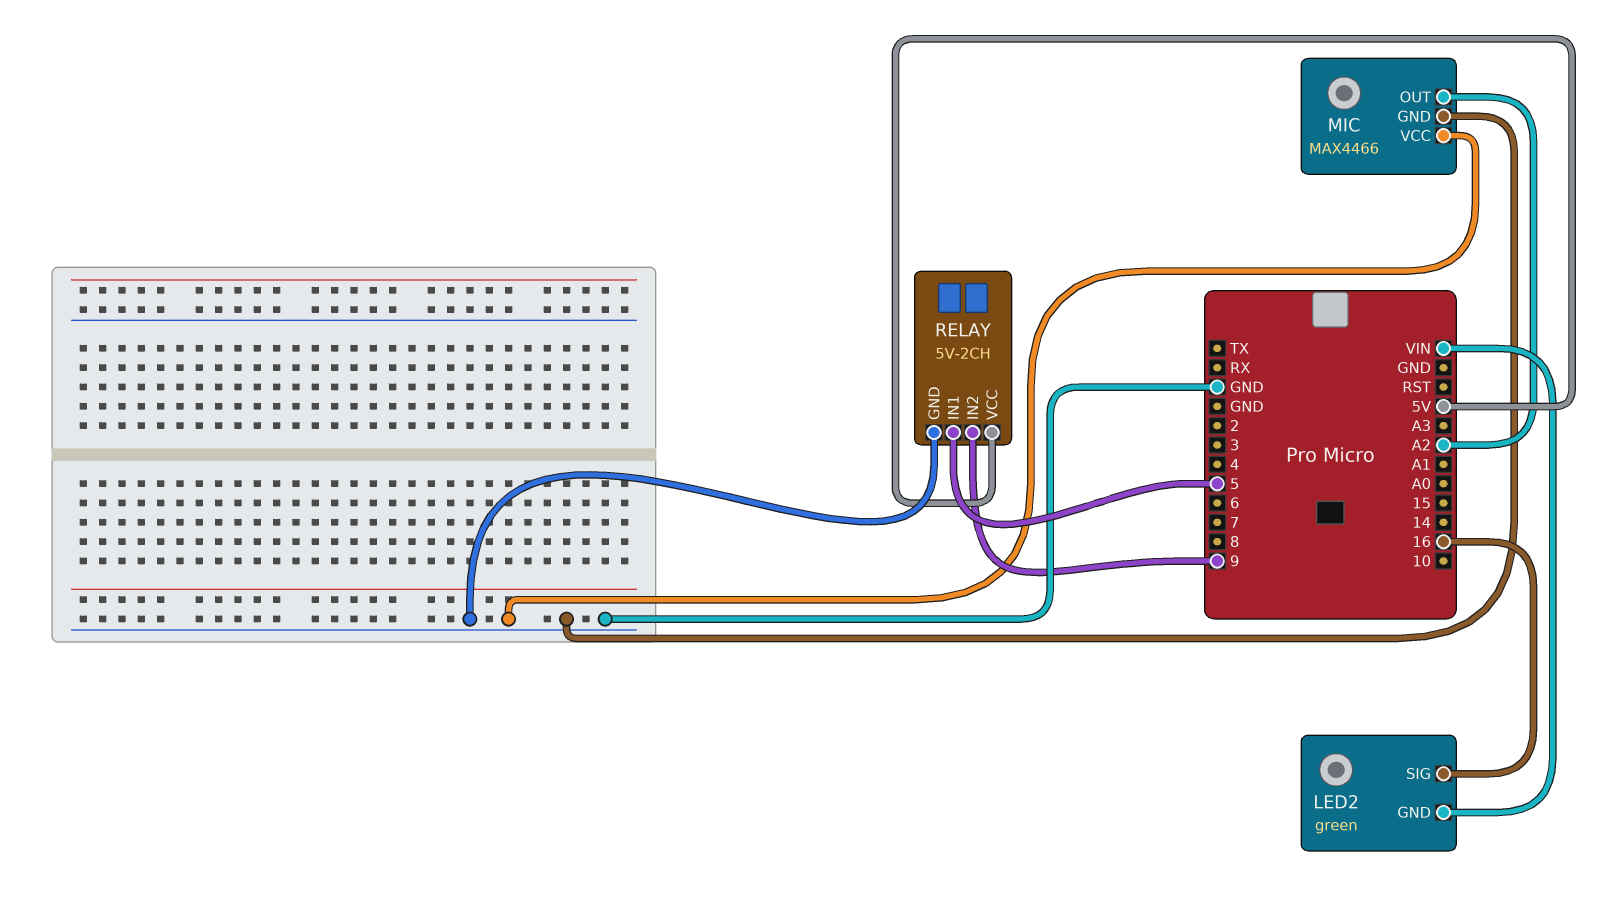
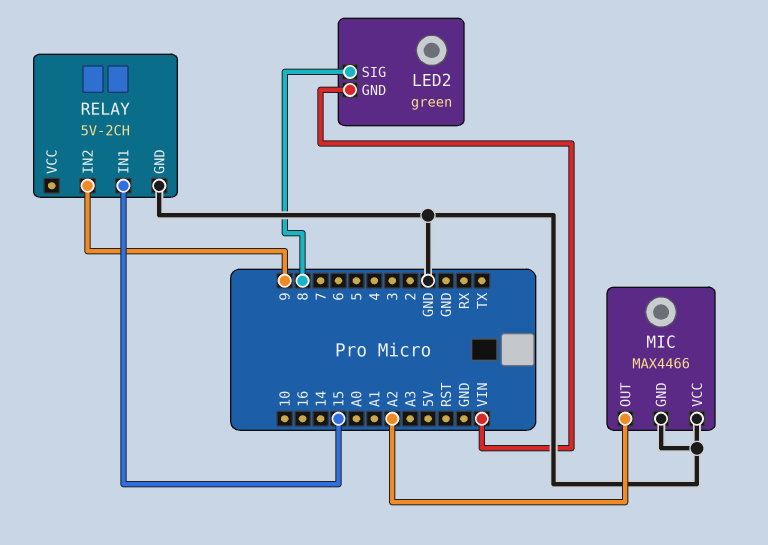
LED2 pin SIG: 16 -> 8
RELAY pin IN1: 5 -> 15
RELAY pin VCC: 5V -> none

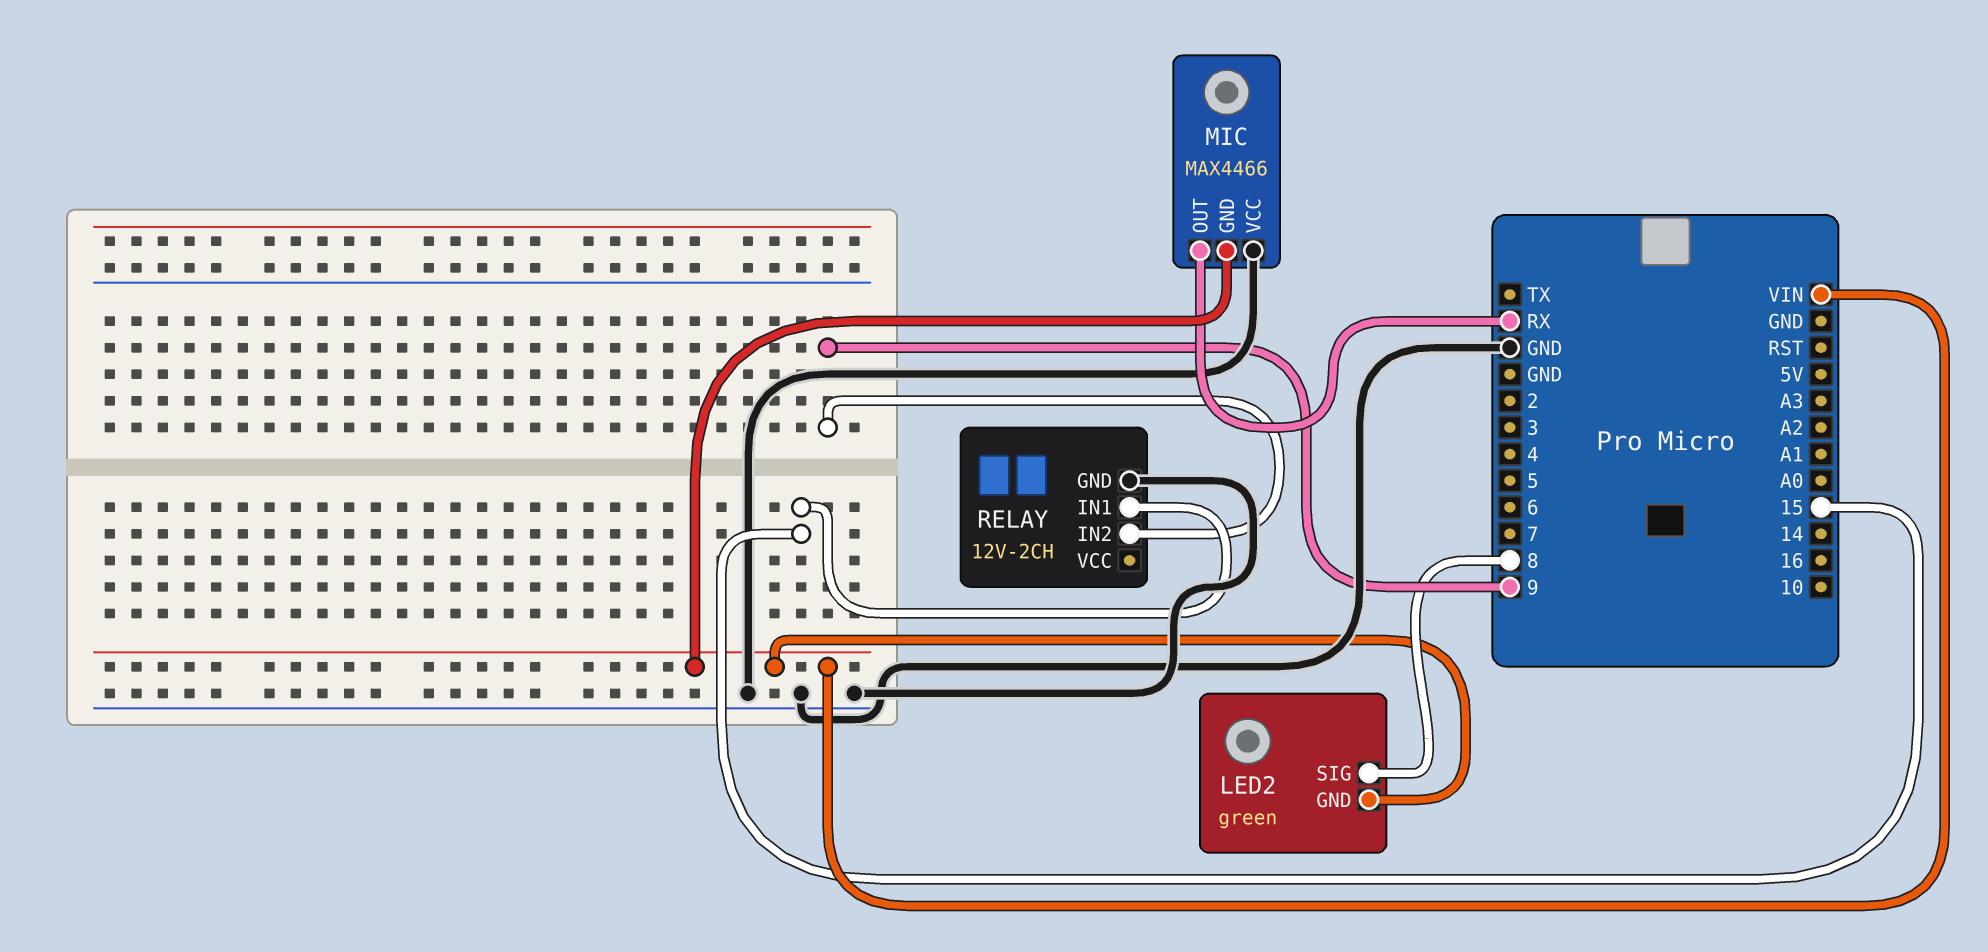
MIC pin GND: GND -> VIN
MIC pin OUT: A2 -> RX
RELAY: 5V-2CH -> 12V-2CH

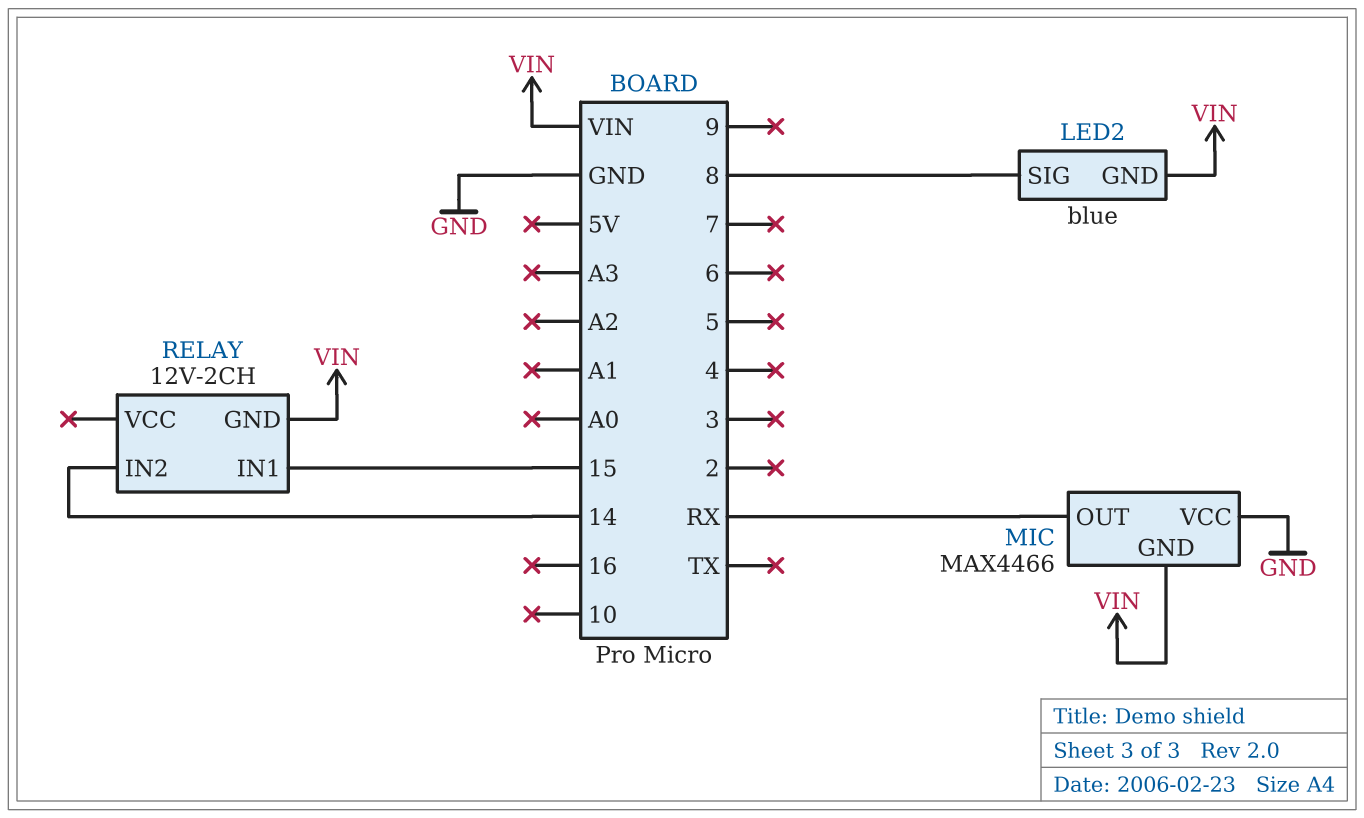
LED2: green -> blue
RELAY pin GND: GND -> VIN
RELAY pin IN2: 9 -> 14

